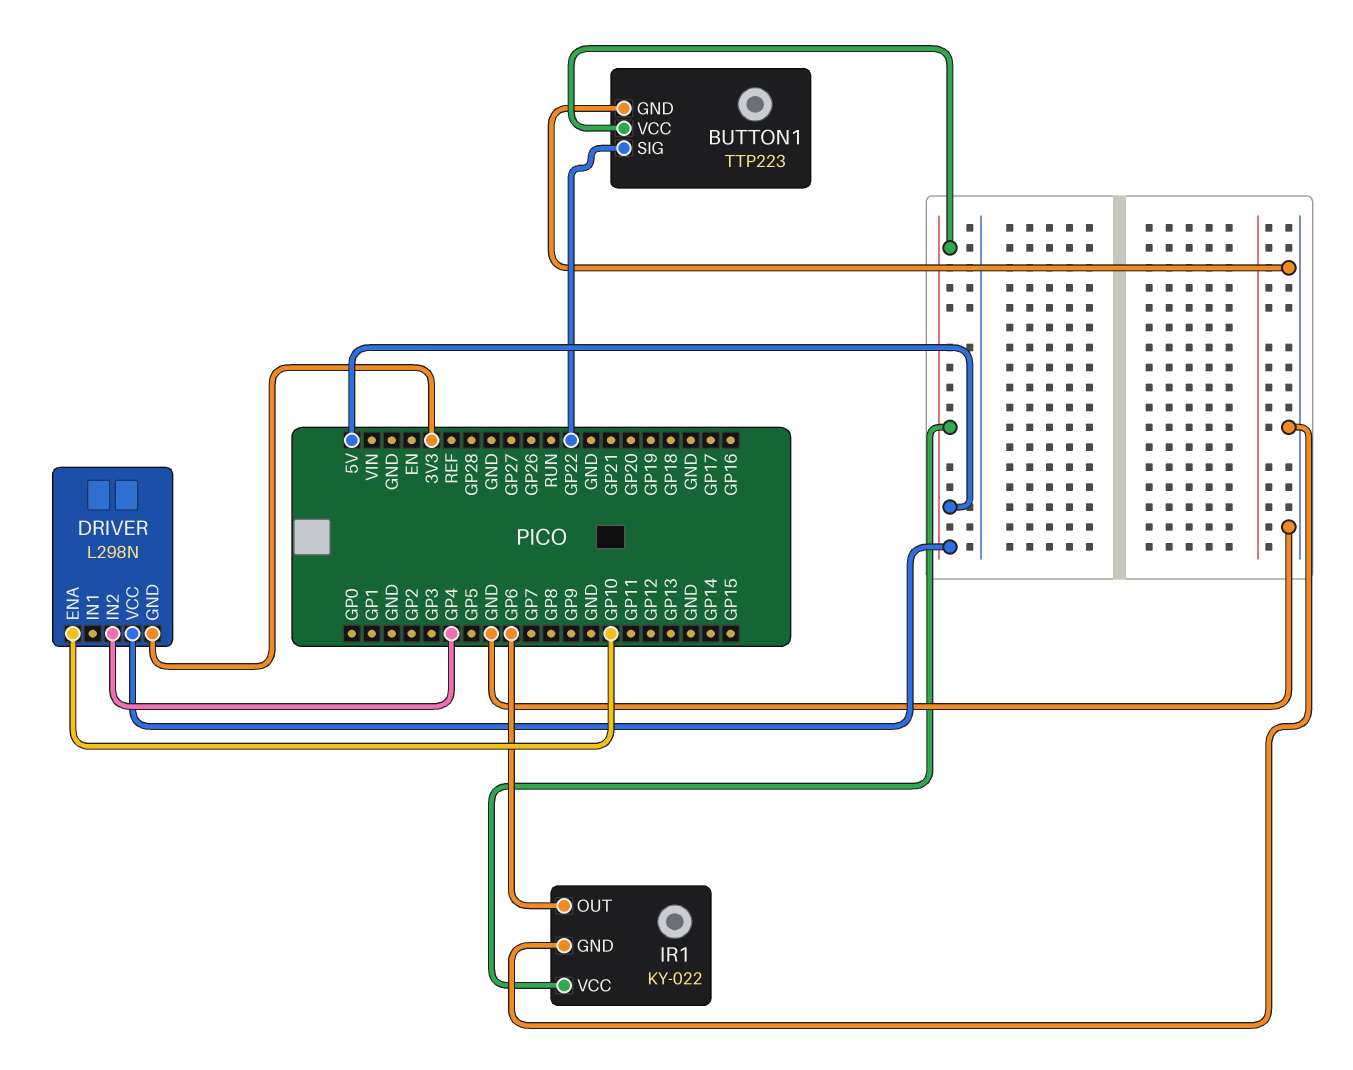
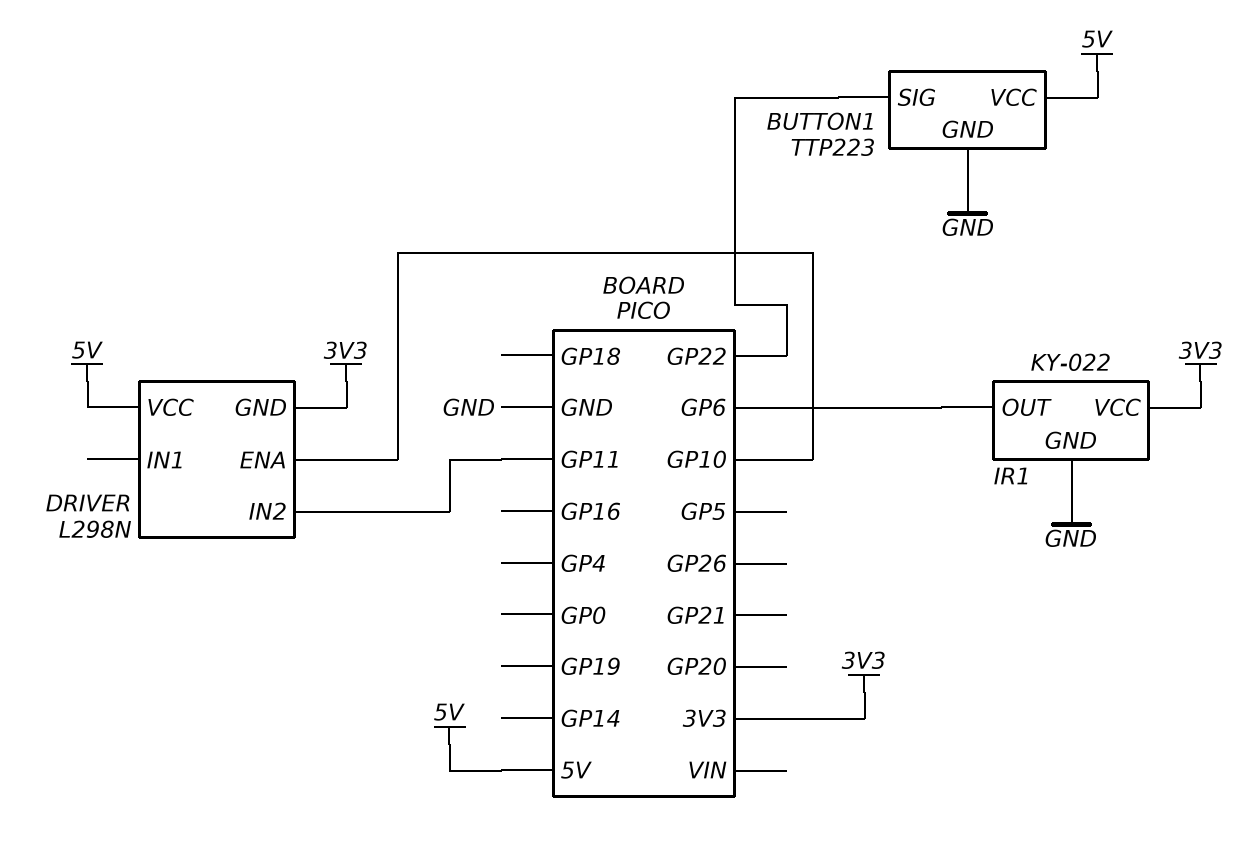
DRIVER pin IN2: GP4 -> GP11
IR1 pin VCC: 5V -> 3V3

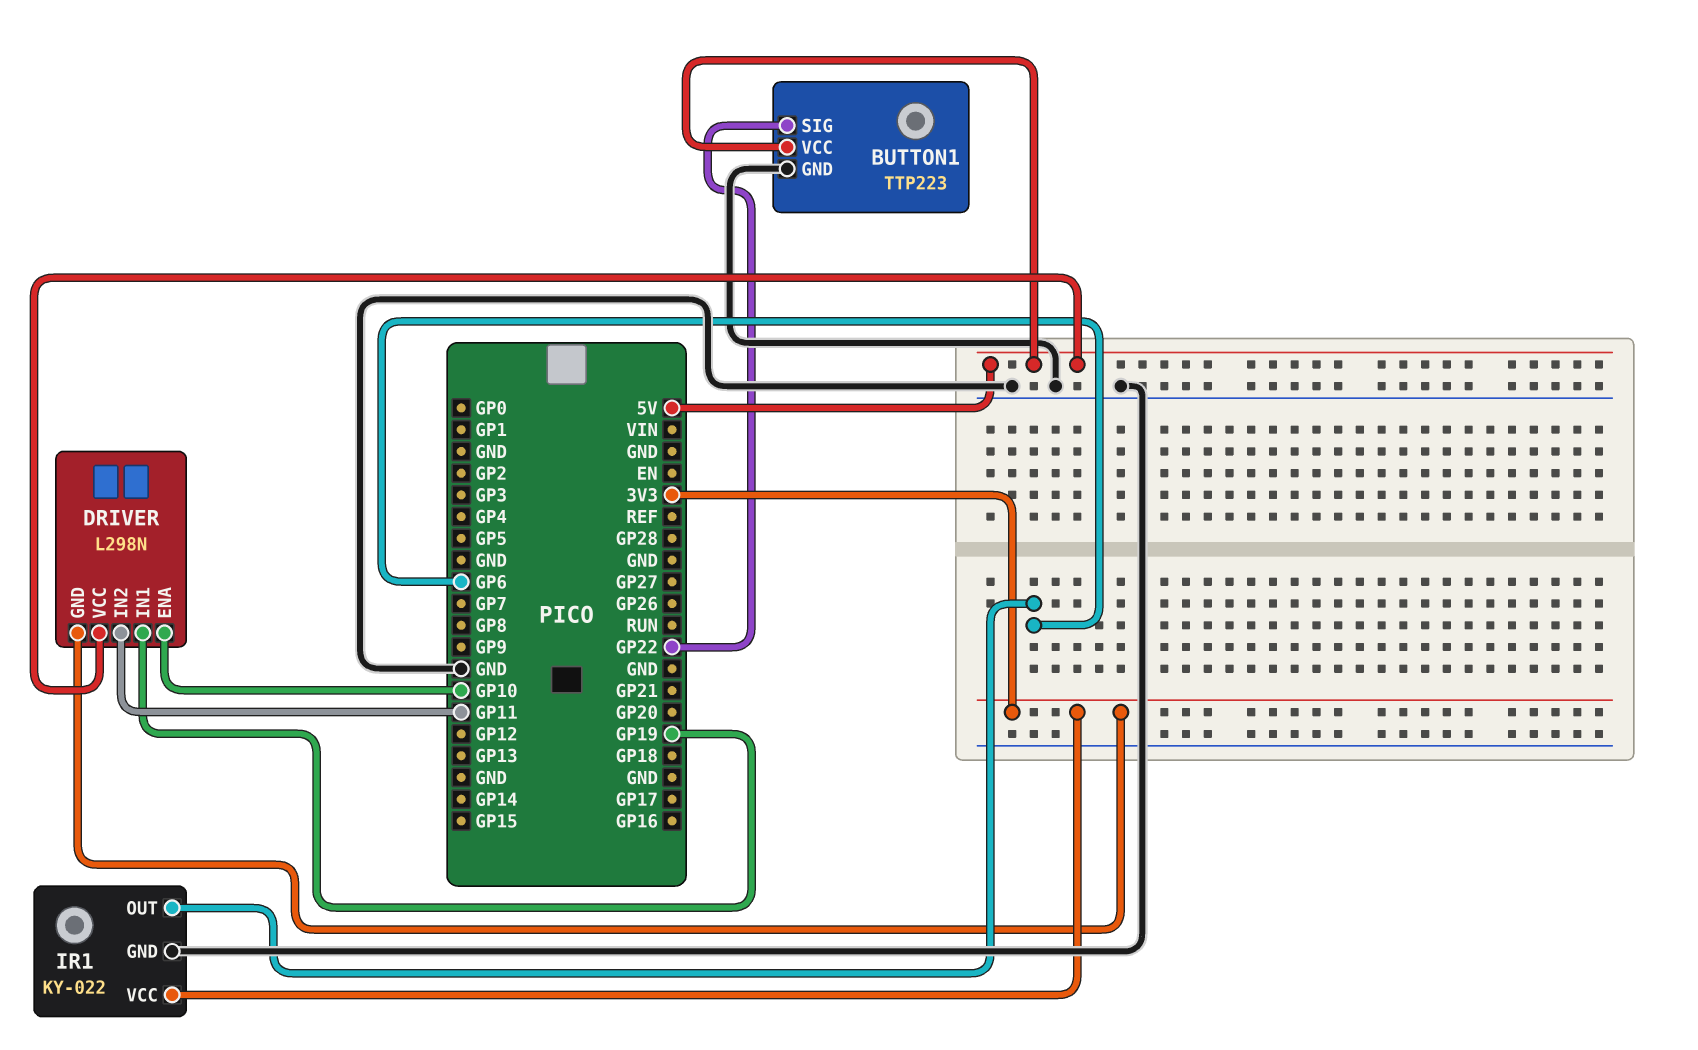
DRIVER pin IN1: none -> GP19

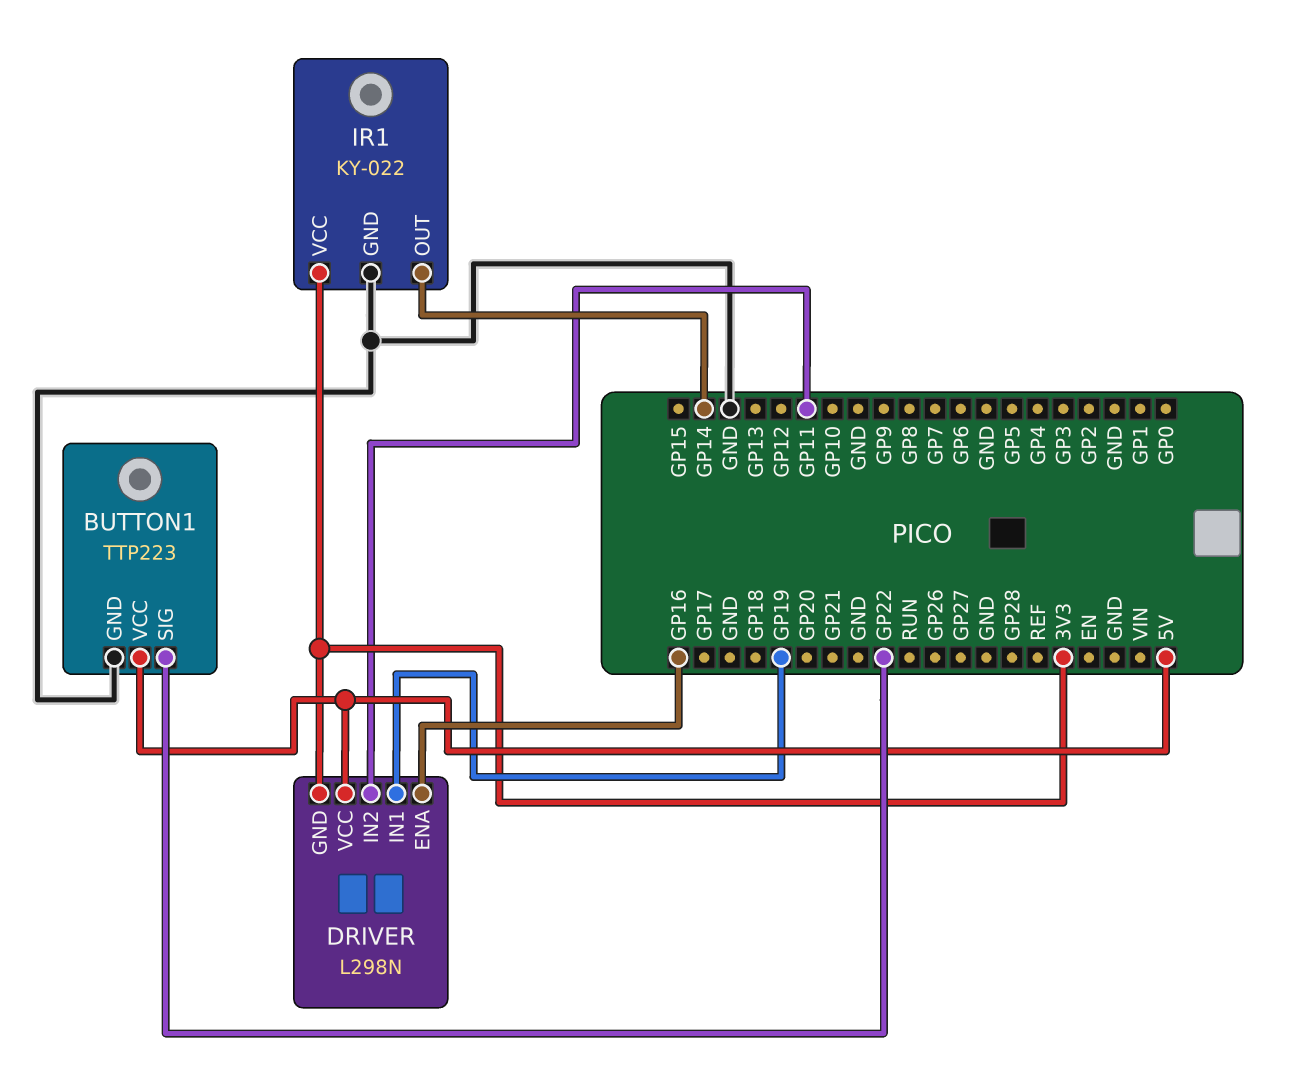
DRIVER pin ENA: GP10 -> GP16
IR1 pin OUT: GP6 -> GP14

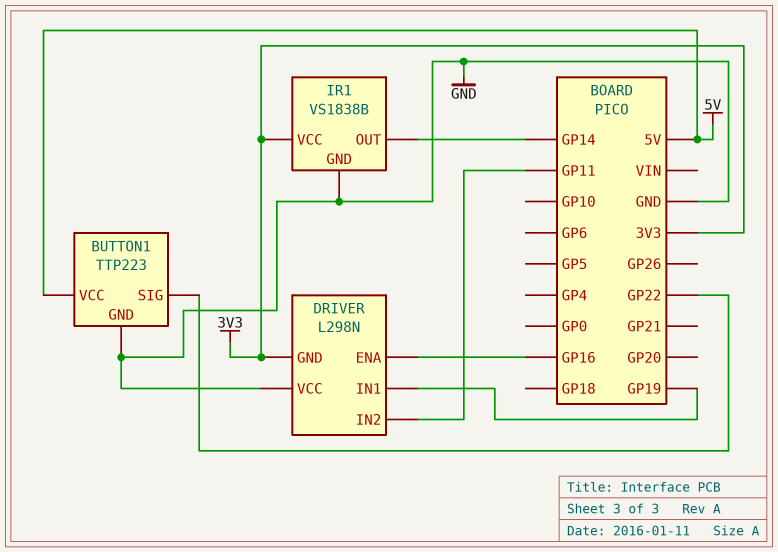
DRIVER pin VCC: 5V -> GND
IR1: KY-022 -> VS1838B

